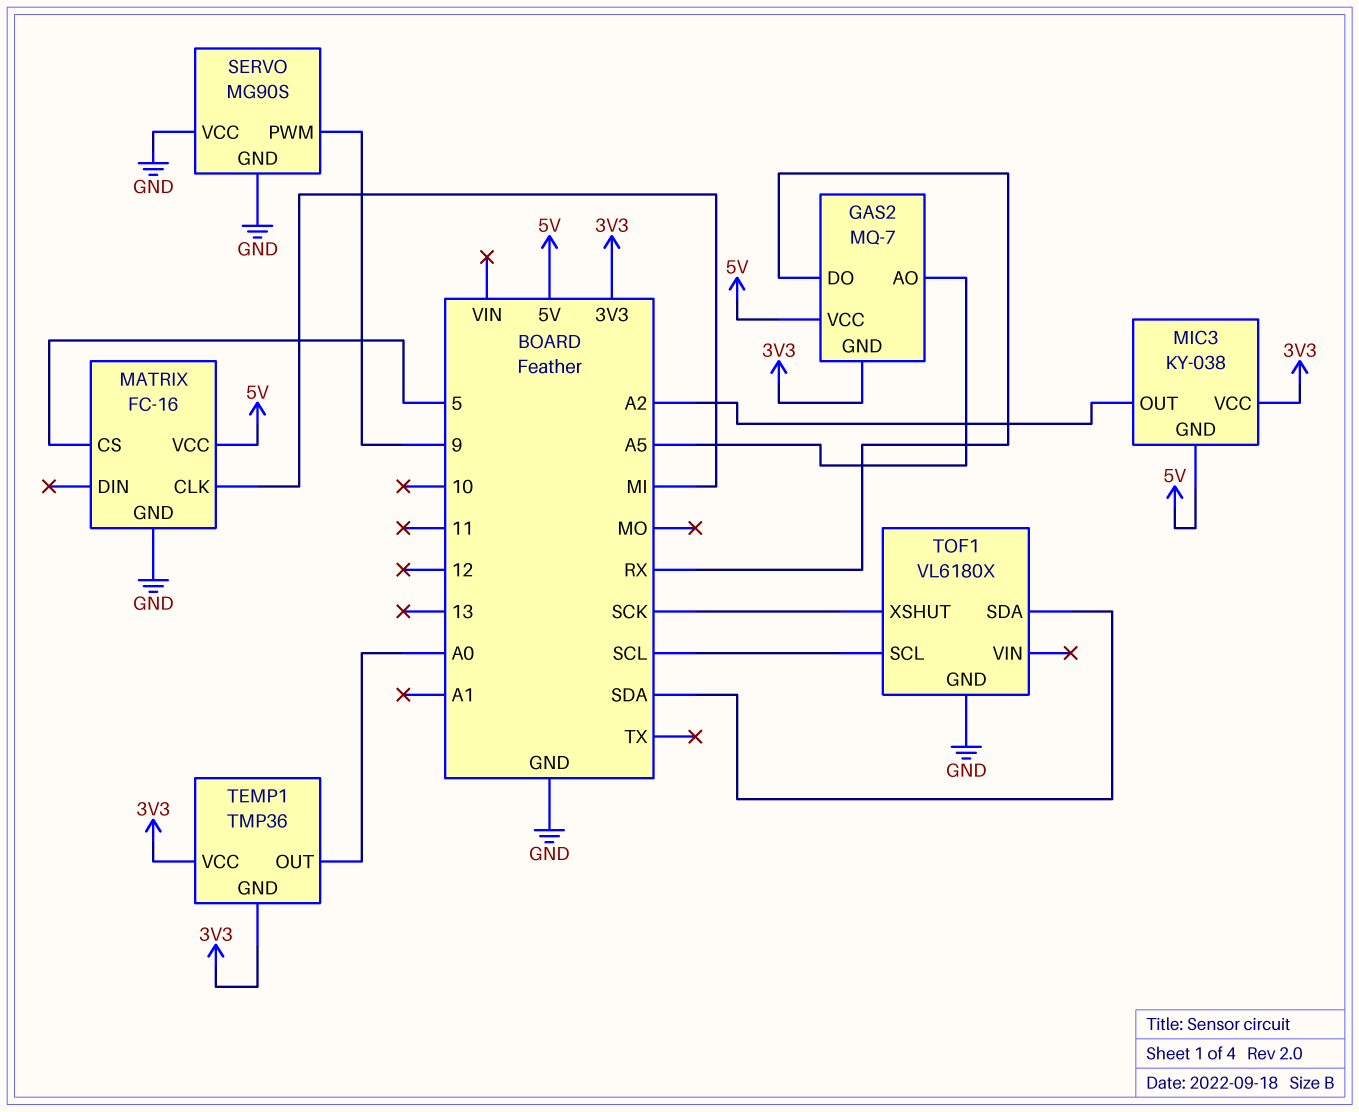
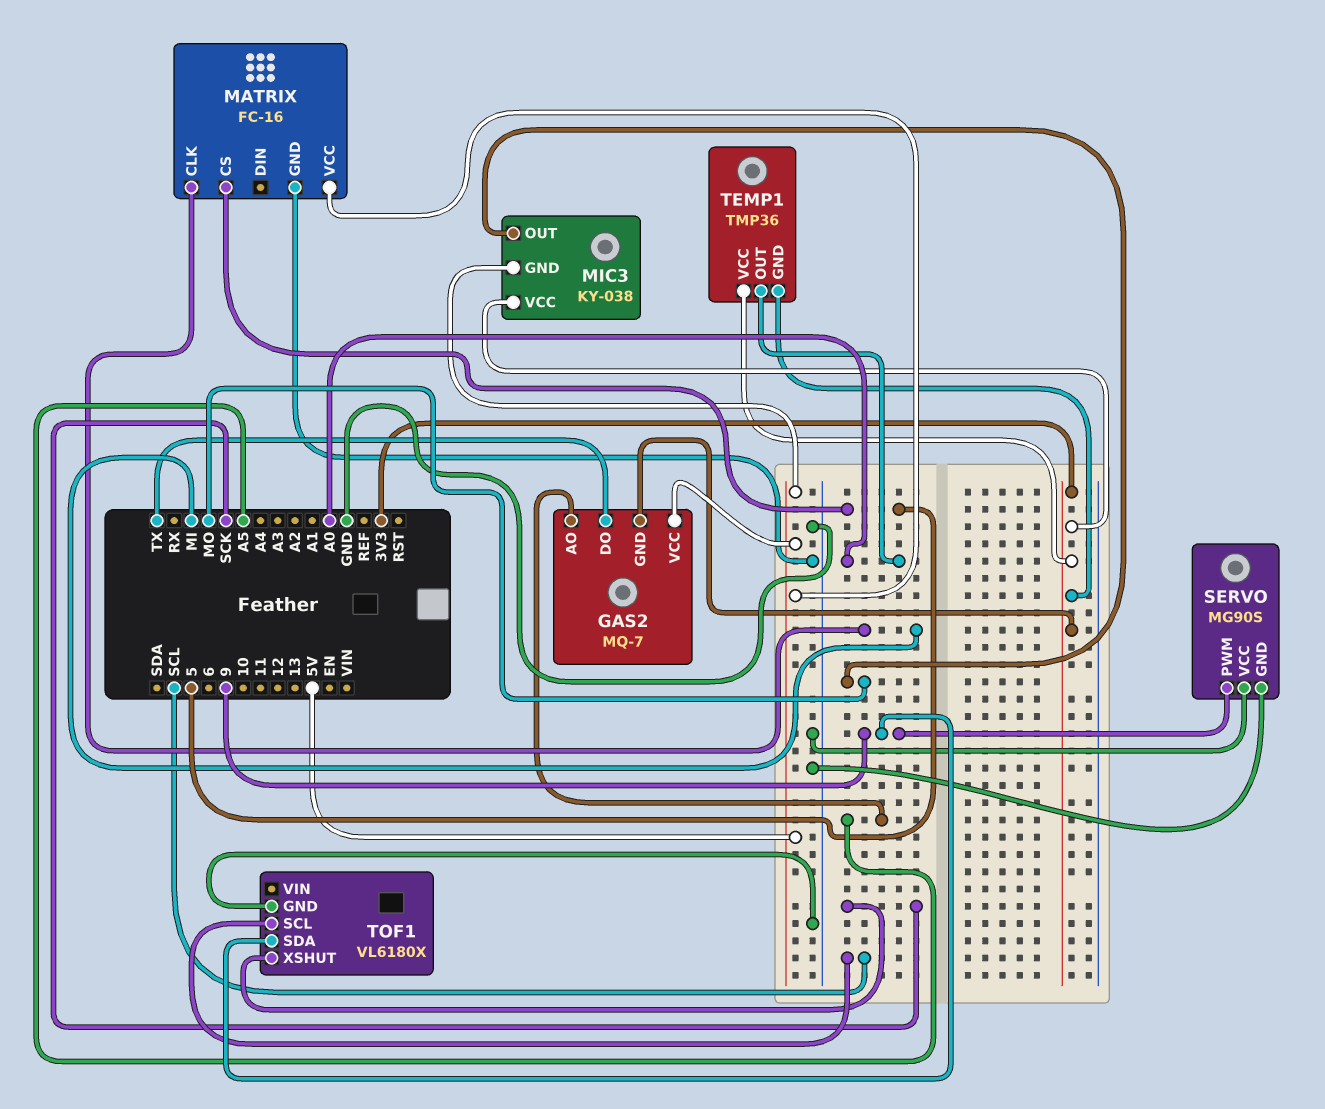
GAS2 pin DO: RX -> TX
MIC3 pin OUT: A2 -> MO
TOF1 pin SDA: SDA -> 9

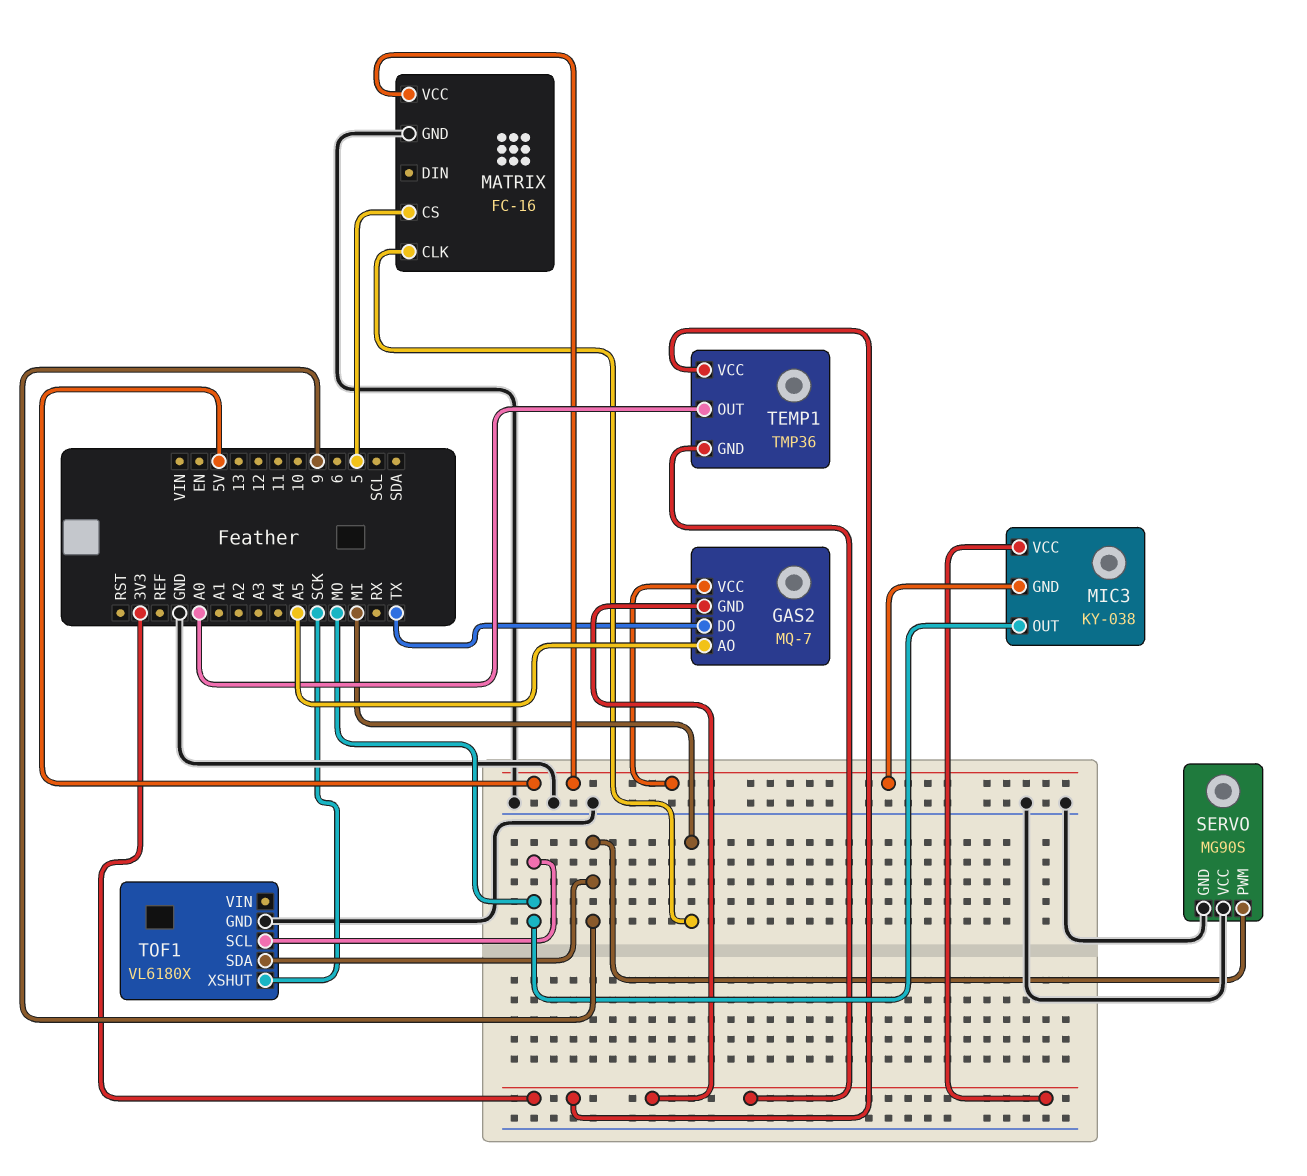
TOF1 pin SCL: SCL -> MO

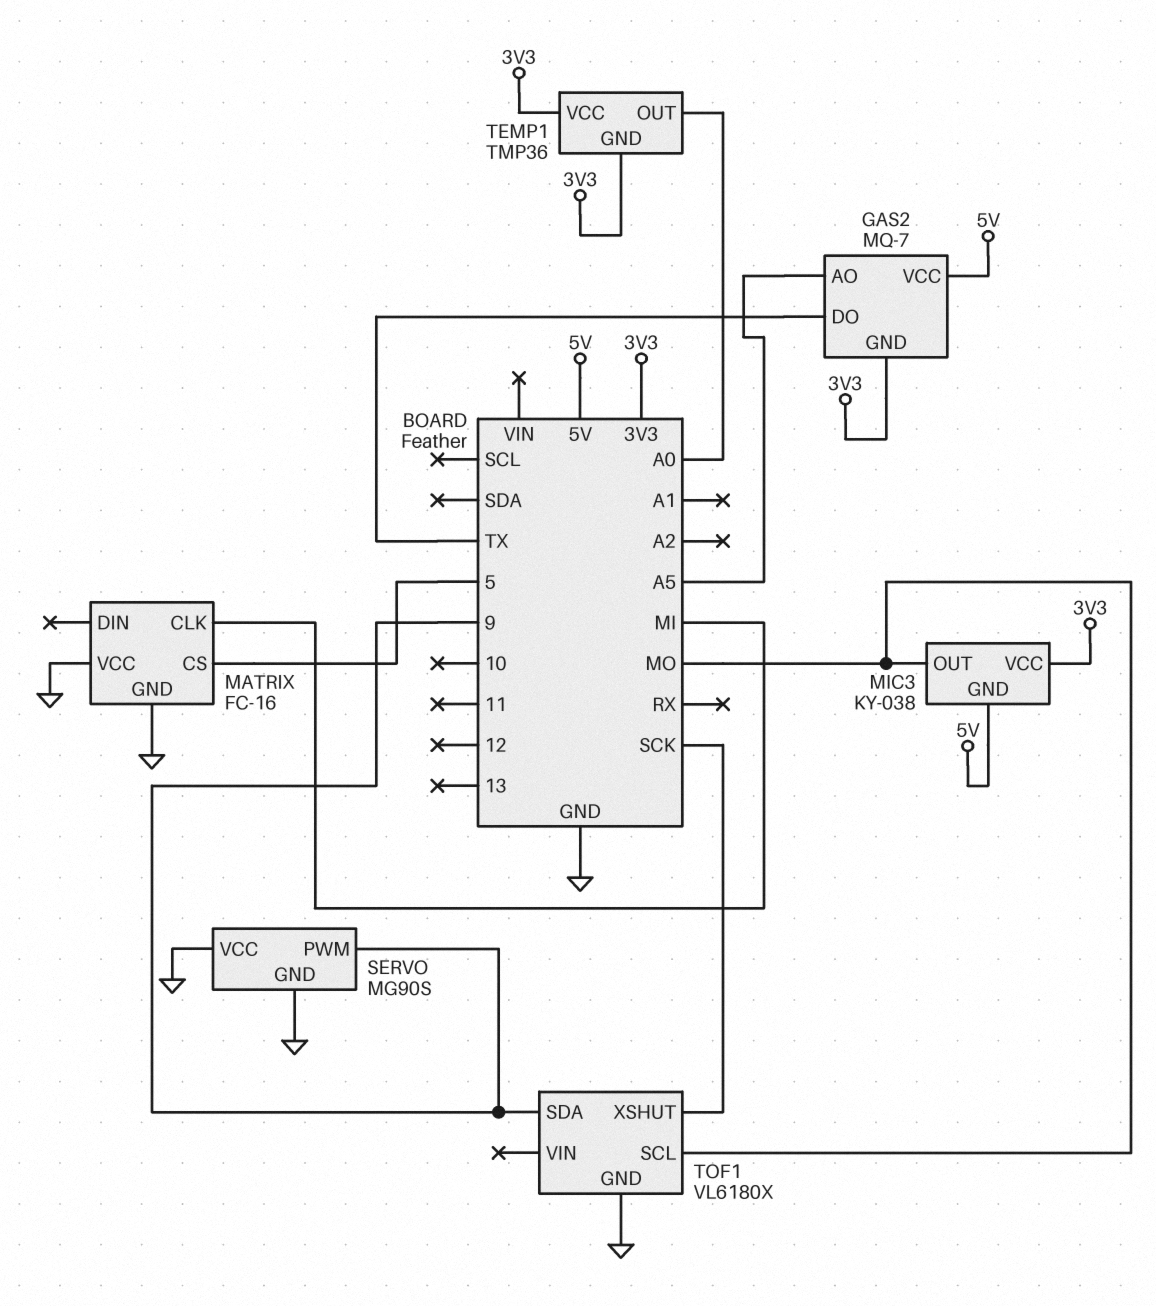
MATRIX pin VCC: 5V -> GND

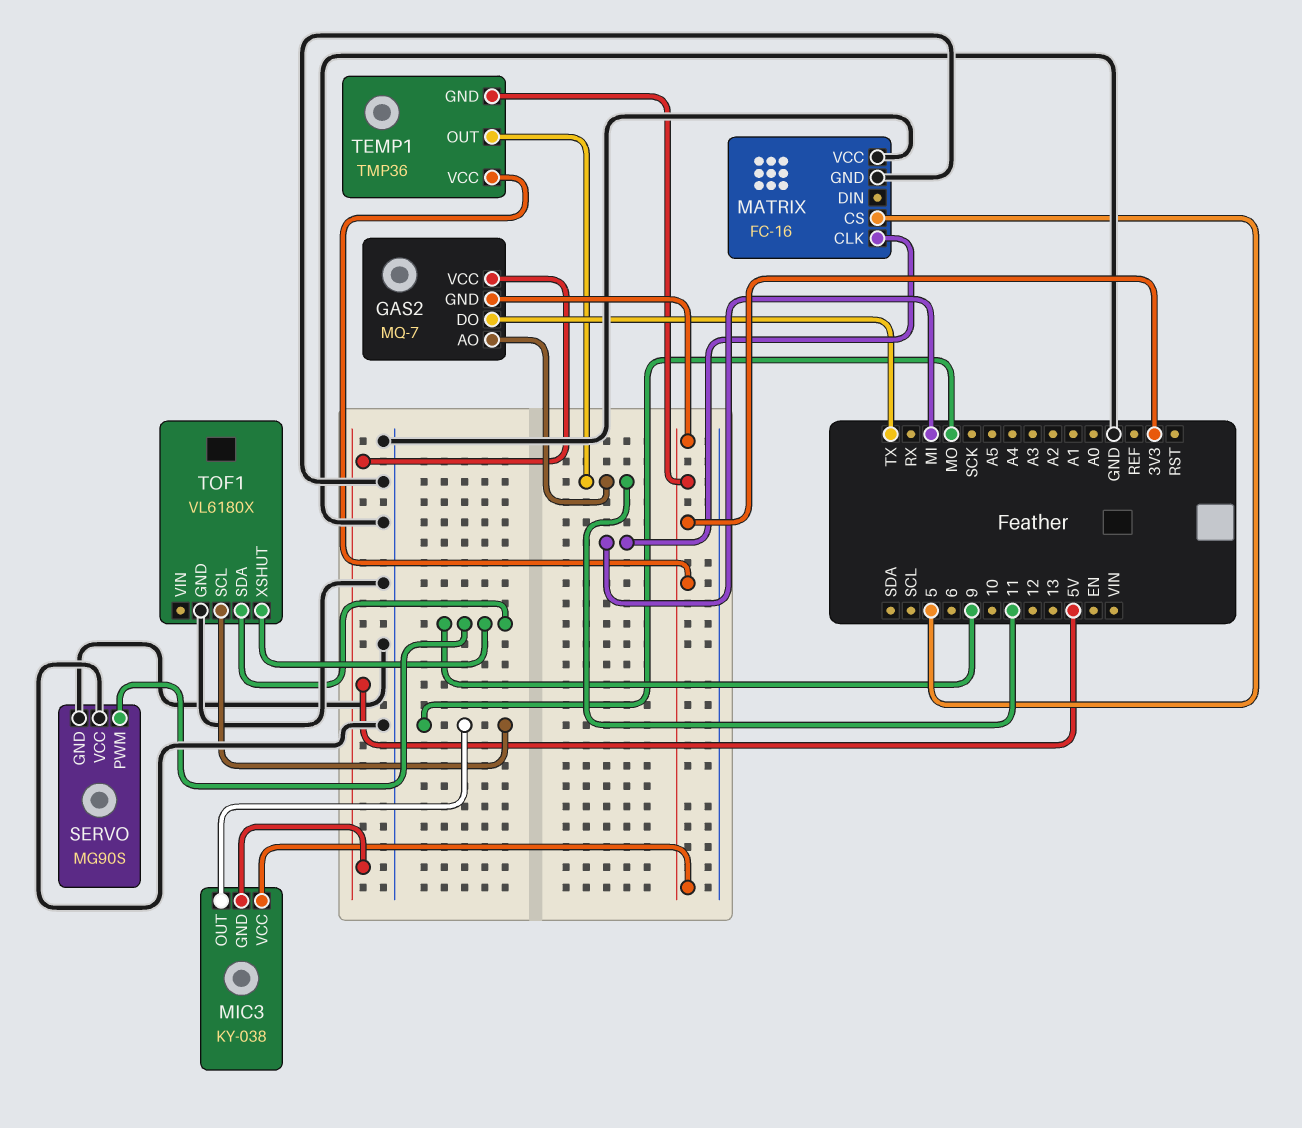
GAS2 pin AO: A5 -> 11
TEMP1 pin OUT: A0 -> 11
TOF1 pin XSHUT: SCK -> 9

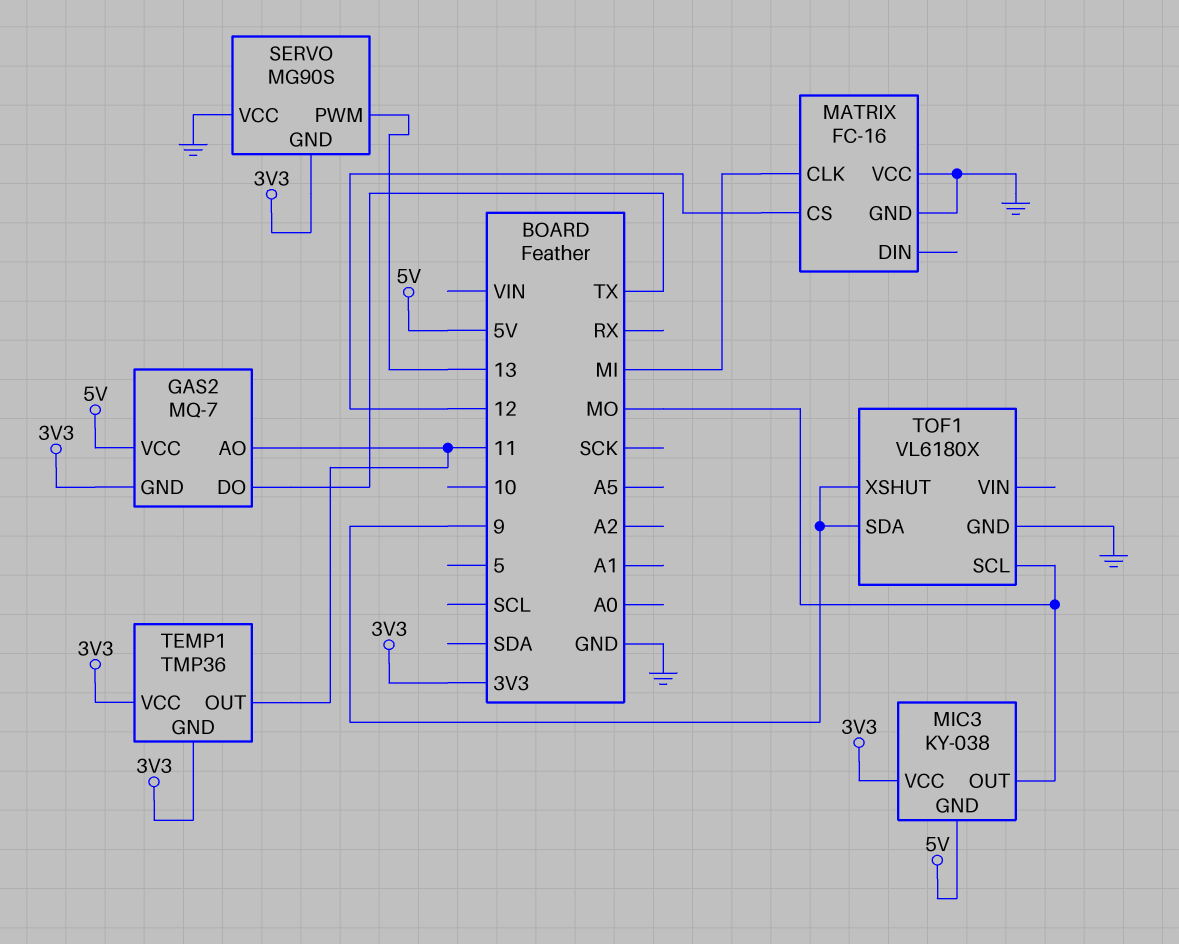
MATRIX pin CS: 5 -> 12
SERVO pin GND: GND -> 3V3
SERVO pin PWM: 9 -> 13

